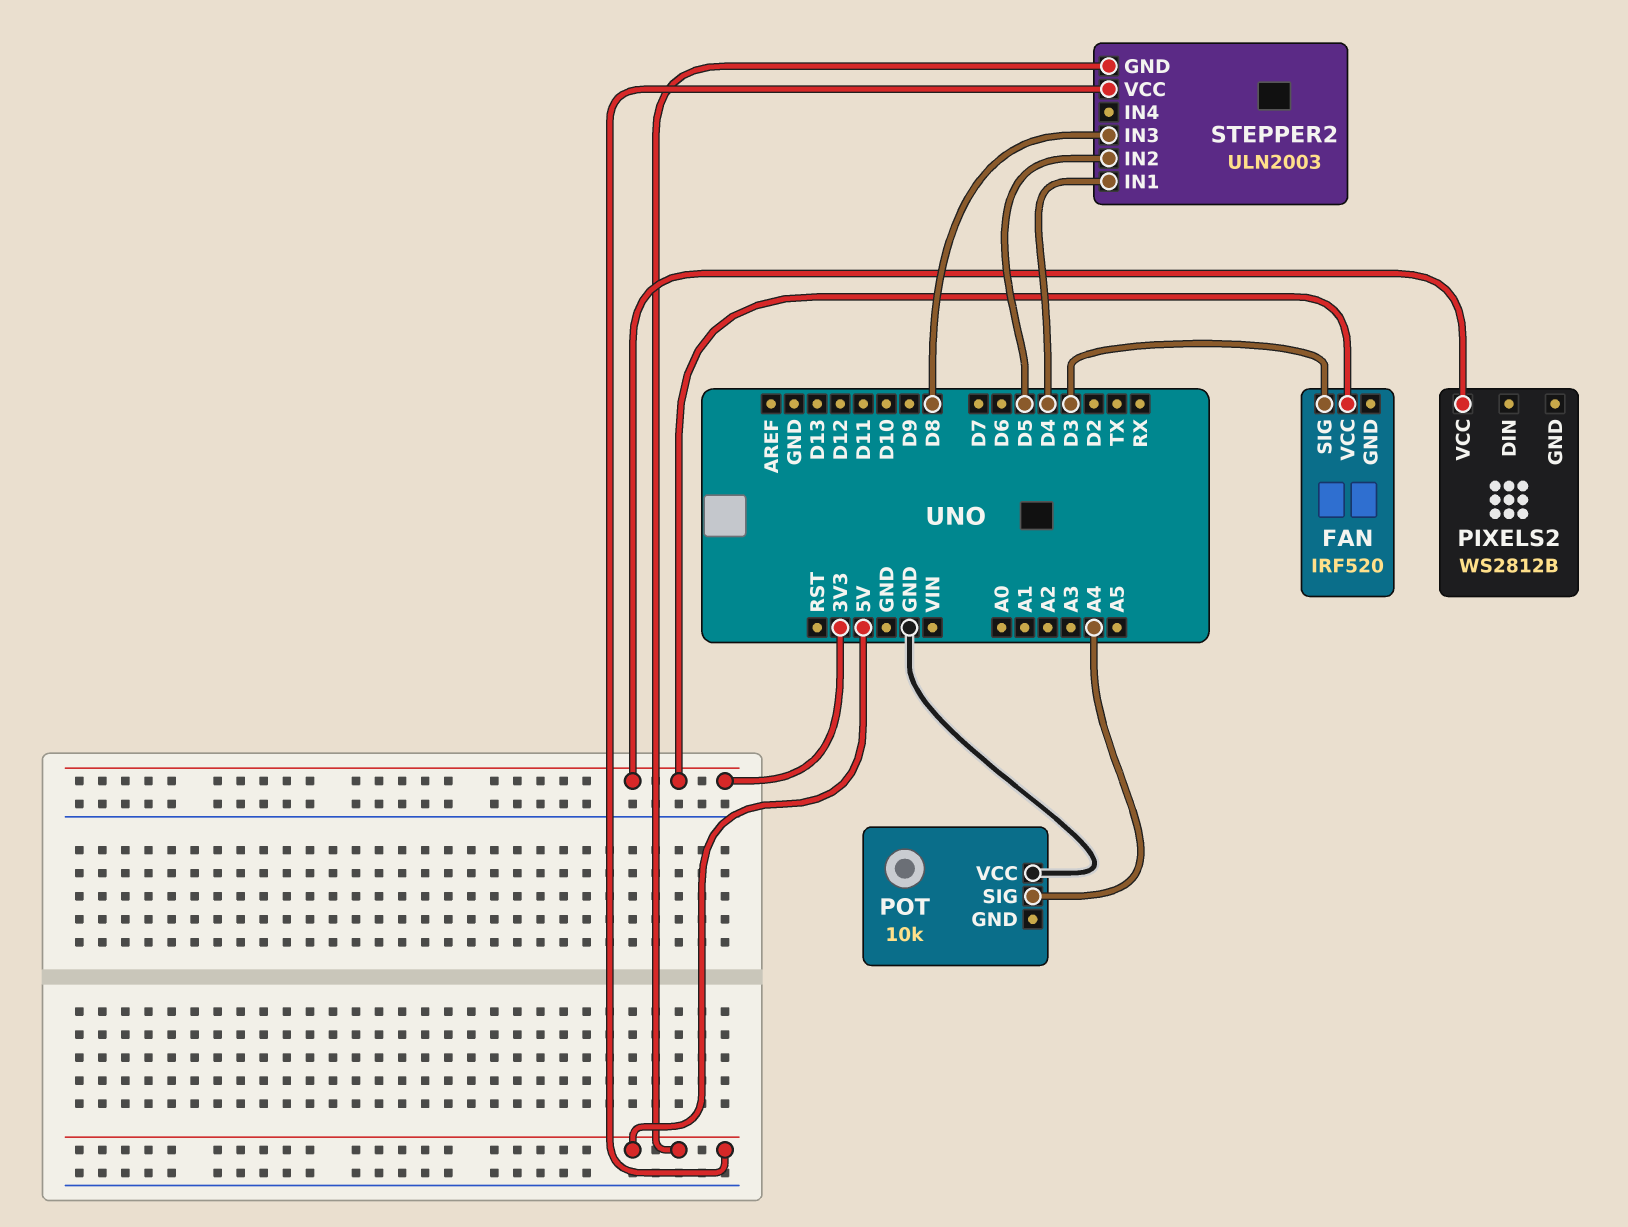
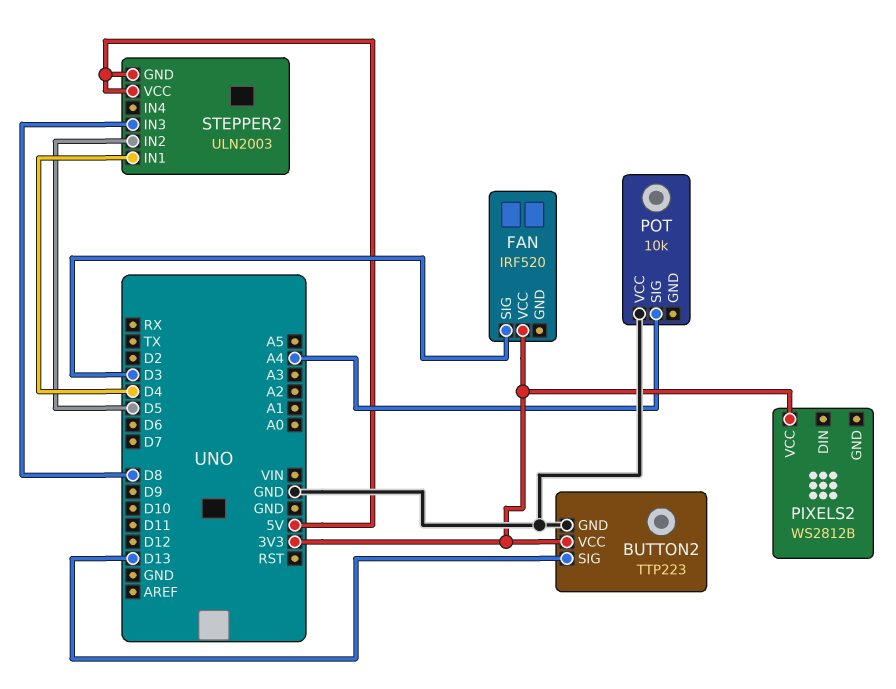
BUTTON2: none -> TTP223
BUTTON2 pin GND: none -> GND
BUTTON2 pin SIG: none -> D13
BUTTON2 pin VCC: none -> 3V3

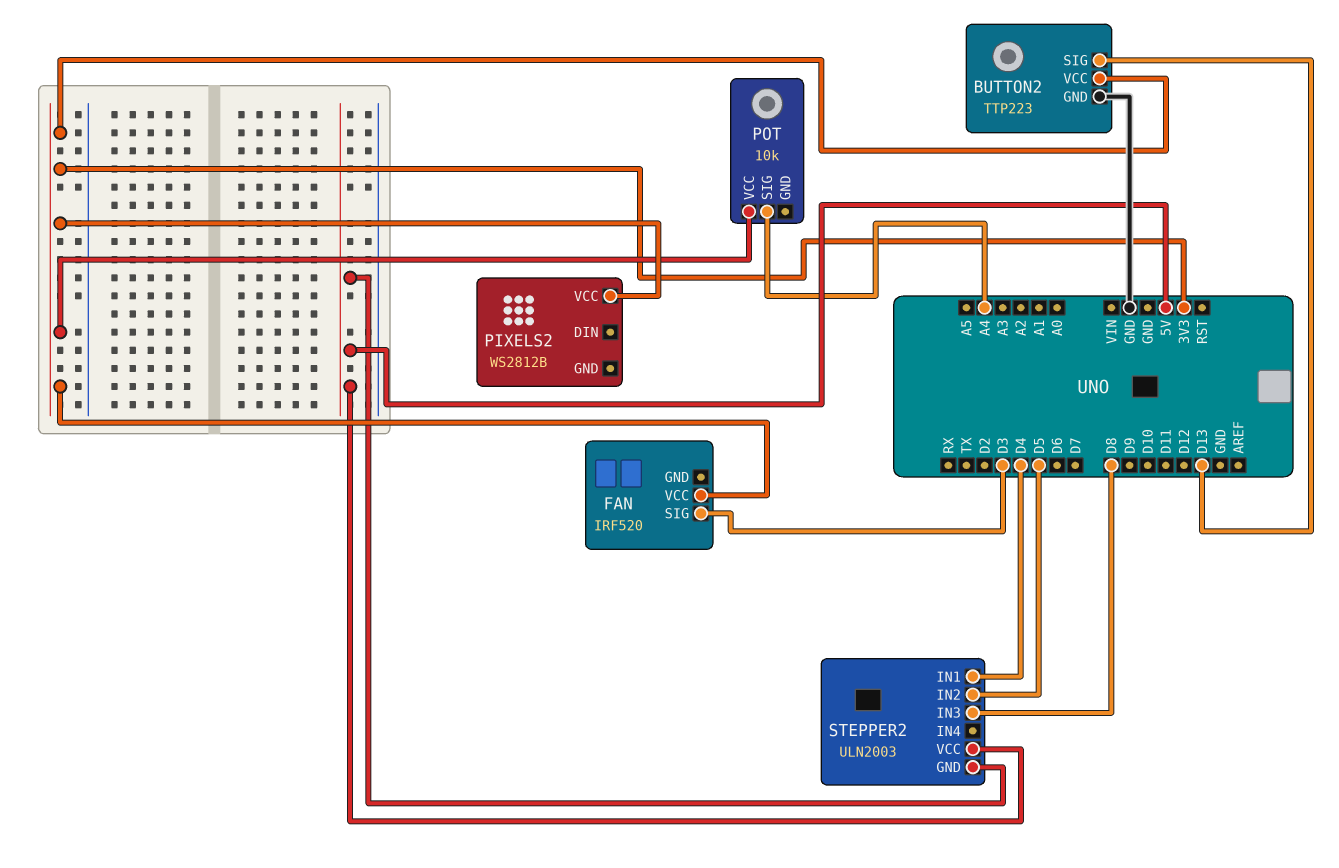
POT pin VCC: GND -> 3V3

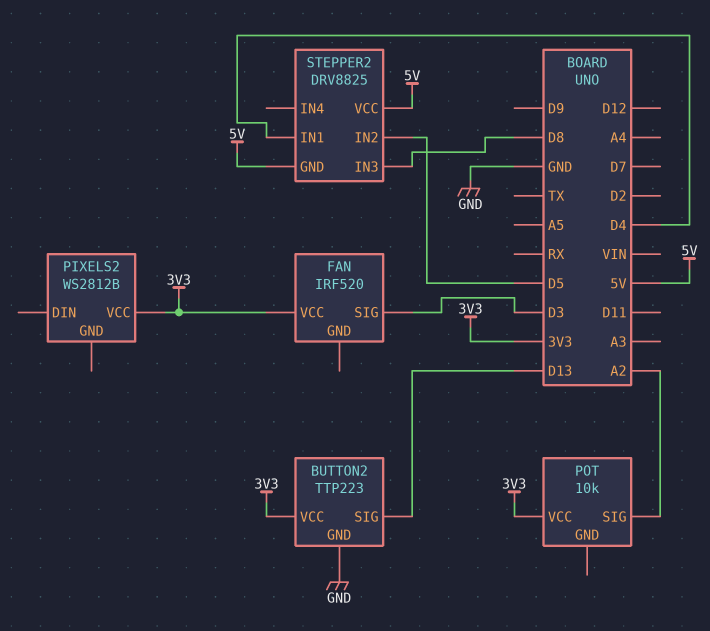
POT pin SIG: A4 -> A2
STEPPER2: ULN2003 -> DRV8825

